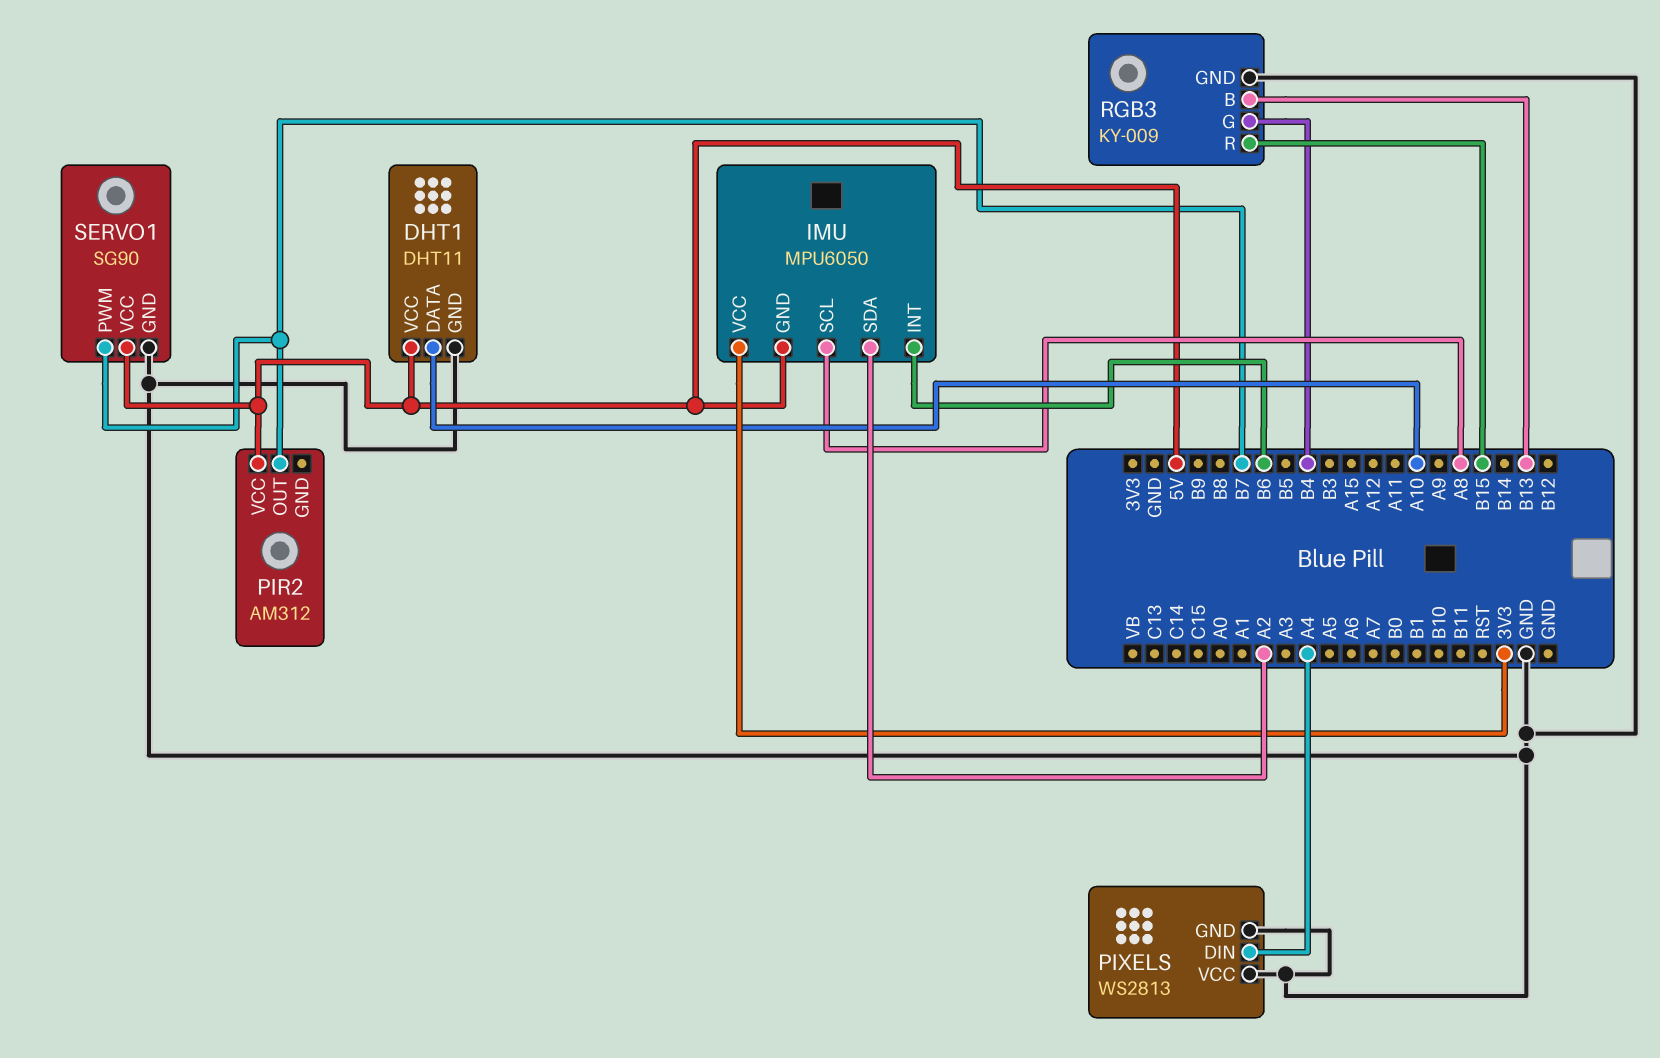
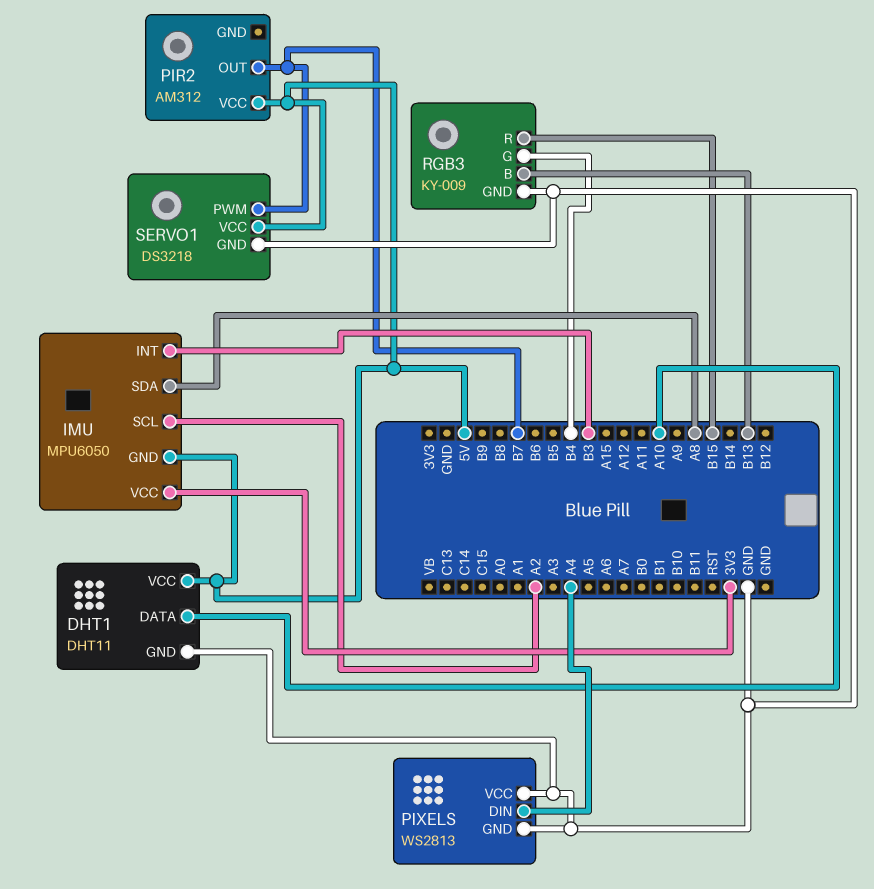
IMU pin INT: B6 -> B3
IMU pin SCL: A8 -> A2
IMU pin SDA: A2 -> A8
SERVO1: SG90 -> DS3218

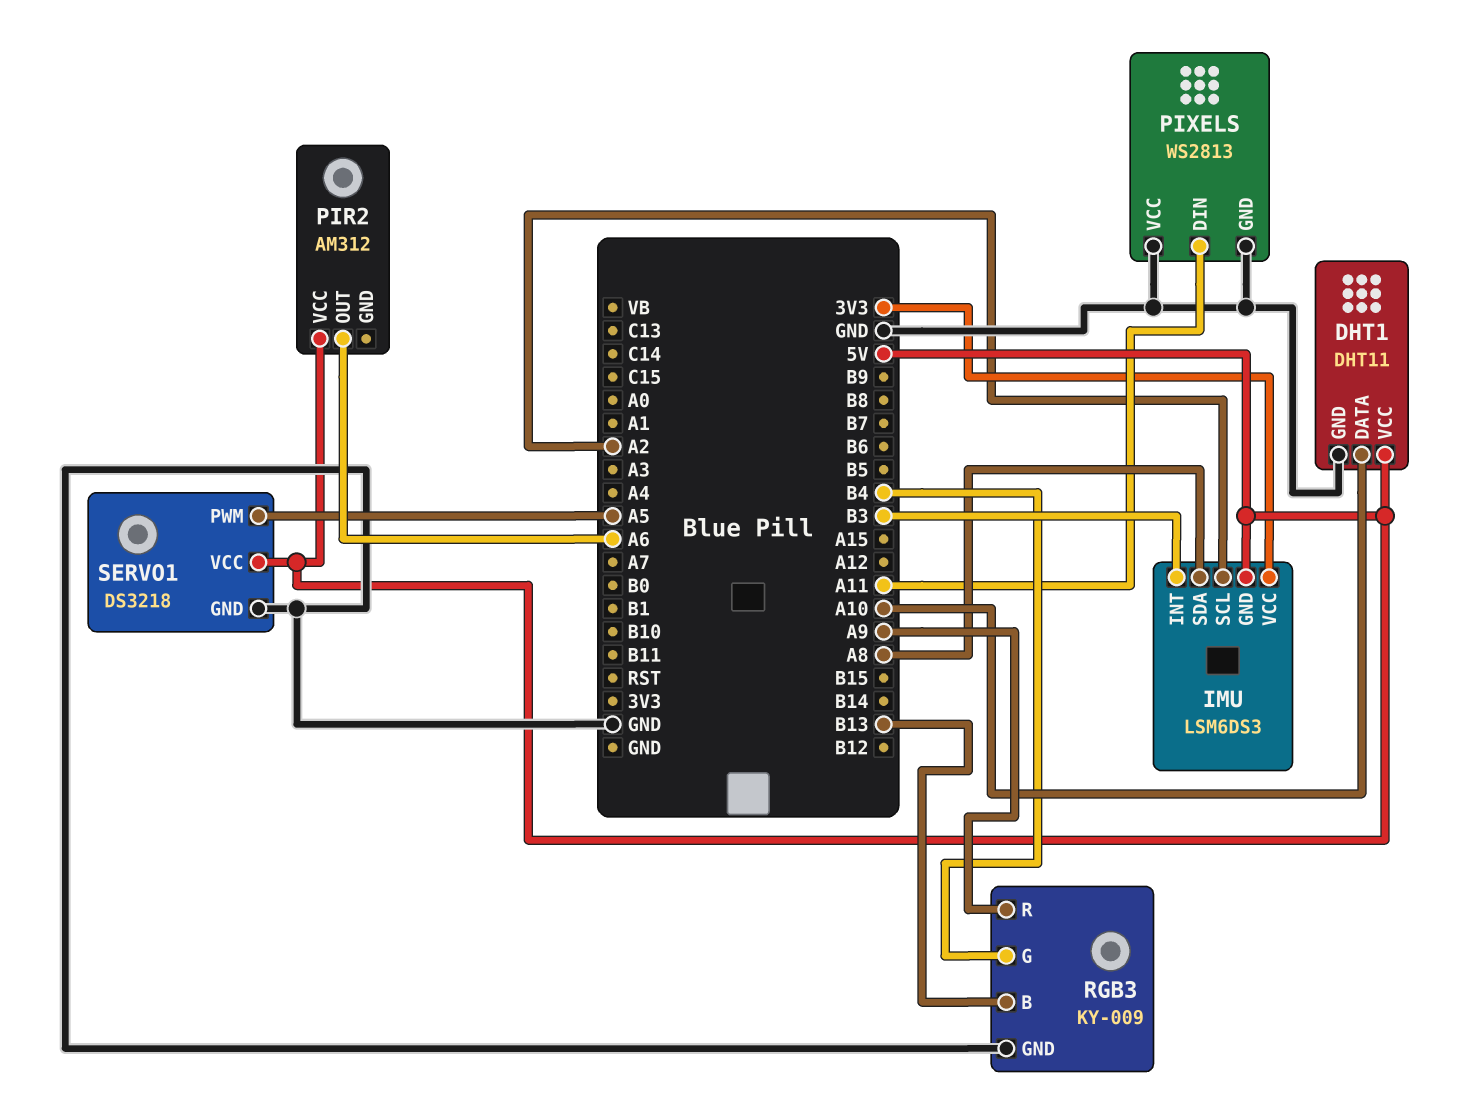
IMU: MPU6050 -> LSM6DS3
PIR2 pin OUT: B7 -> A6
PIXELS pin DIN: A4 -> A11
RGB3 pin R: B15 -> A9
SERVO1 pin PWM: B7 -> A5

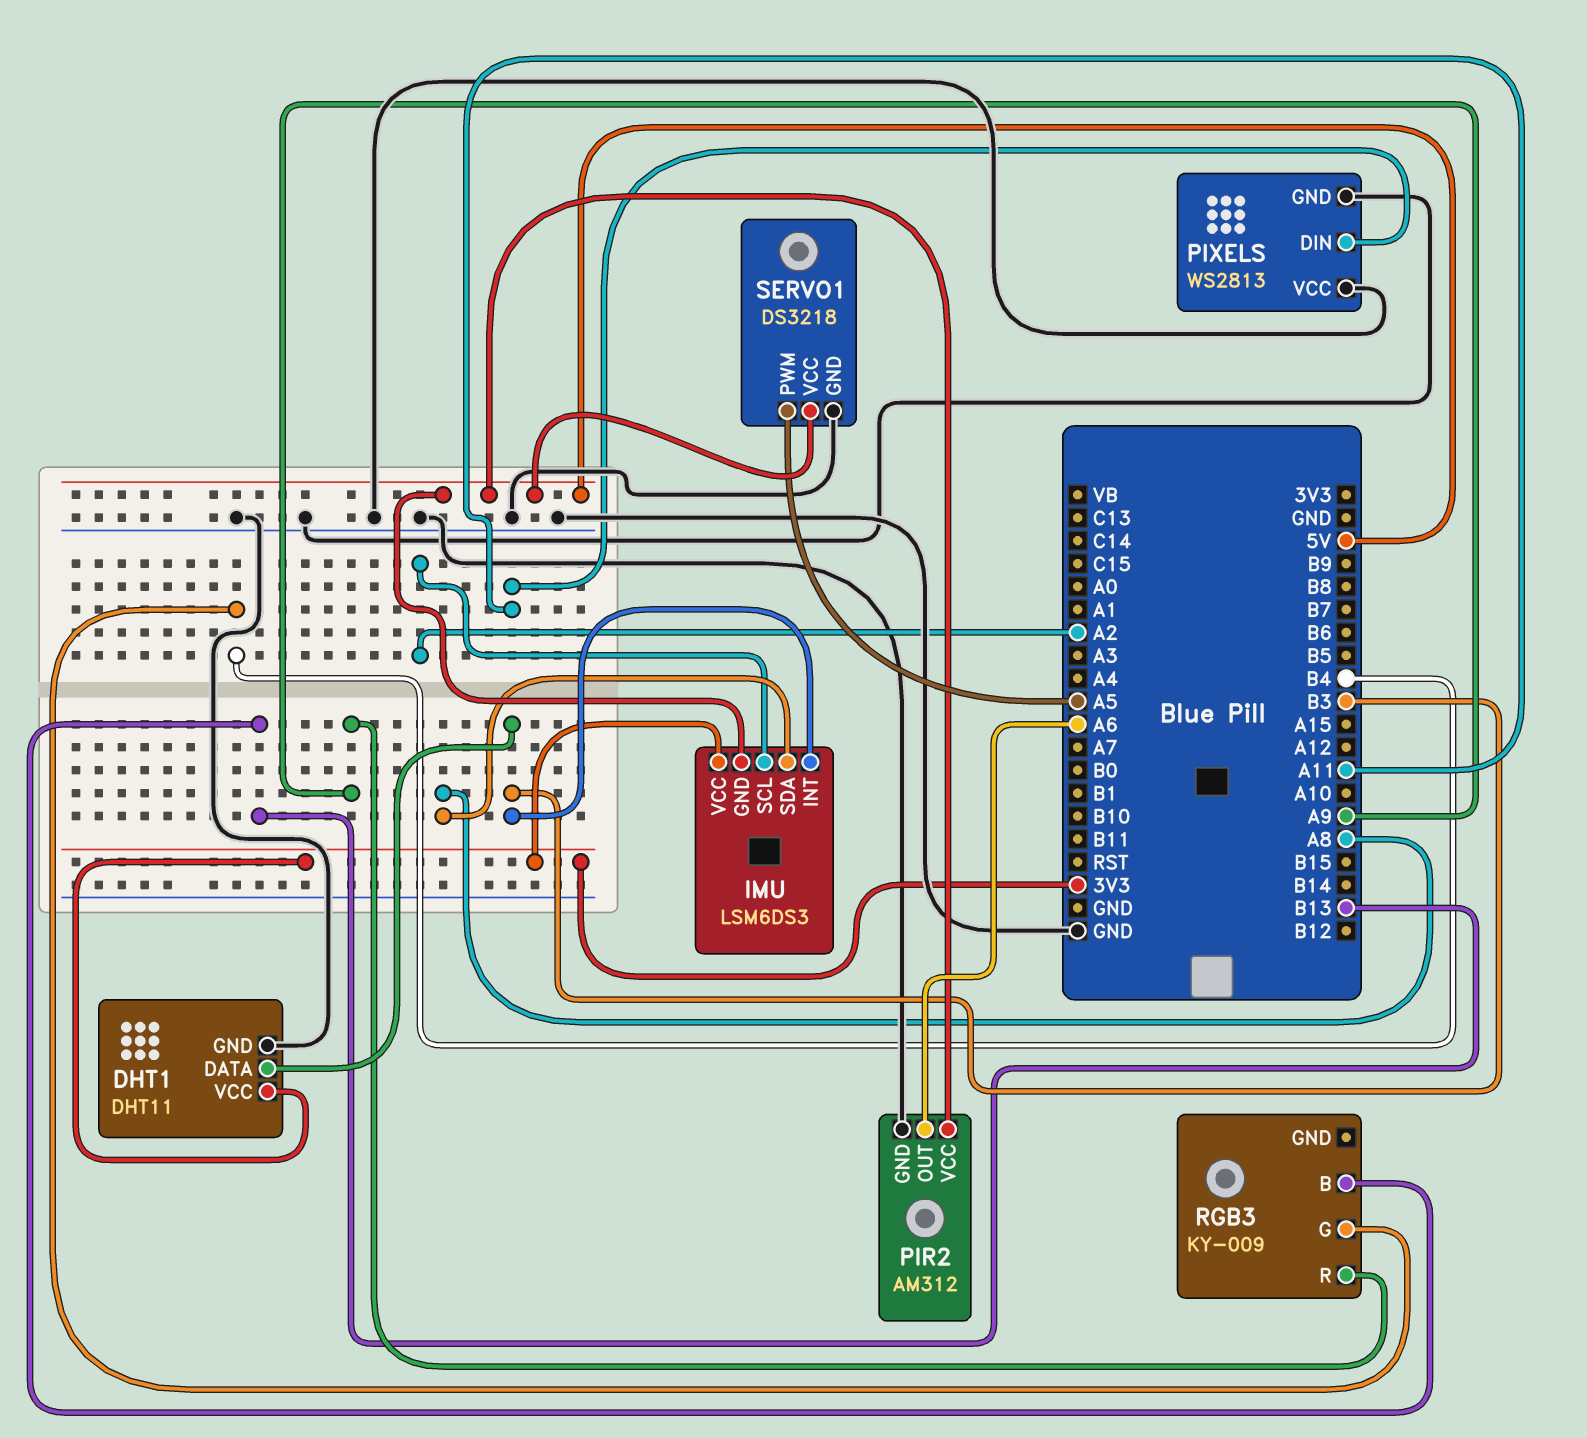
DHT1 pin DATA: A10 -> B3
DHT1 pin VCC: 5V -> 3V3
PIR2 pin GND: none -> GND
RGB3 pin GND: GND -> none

